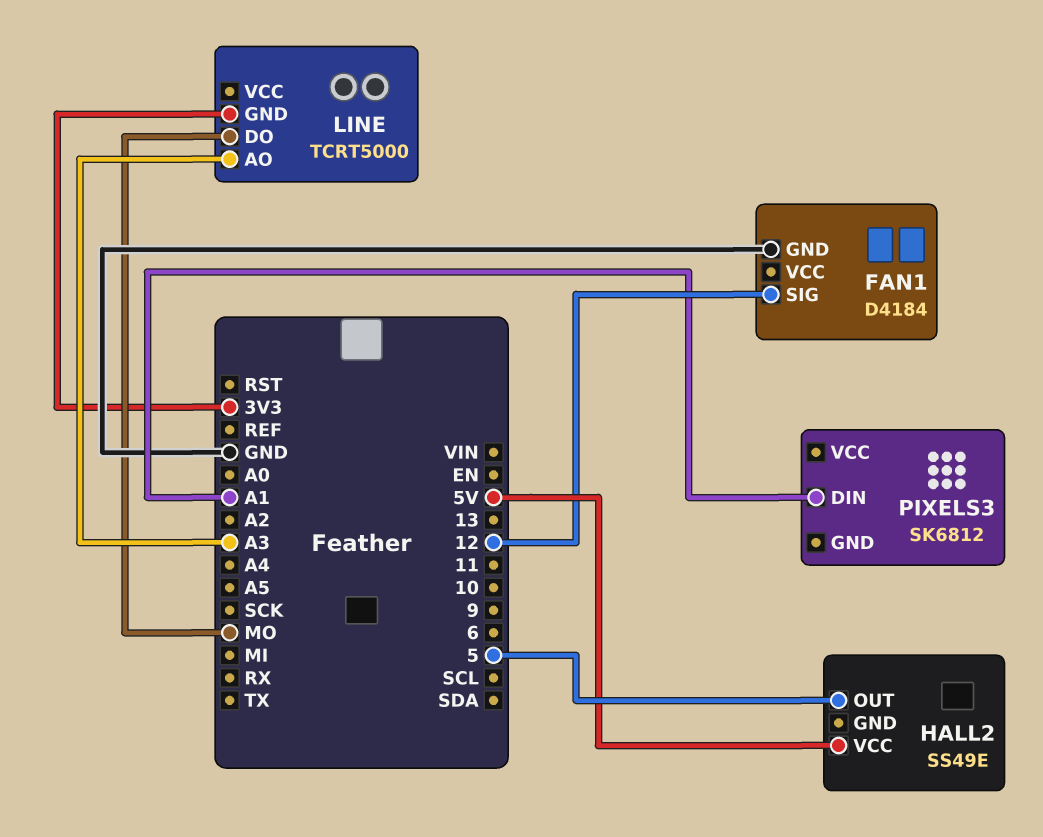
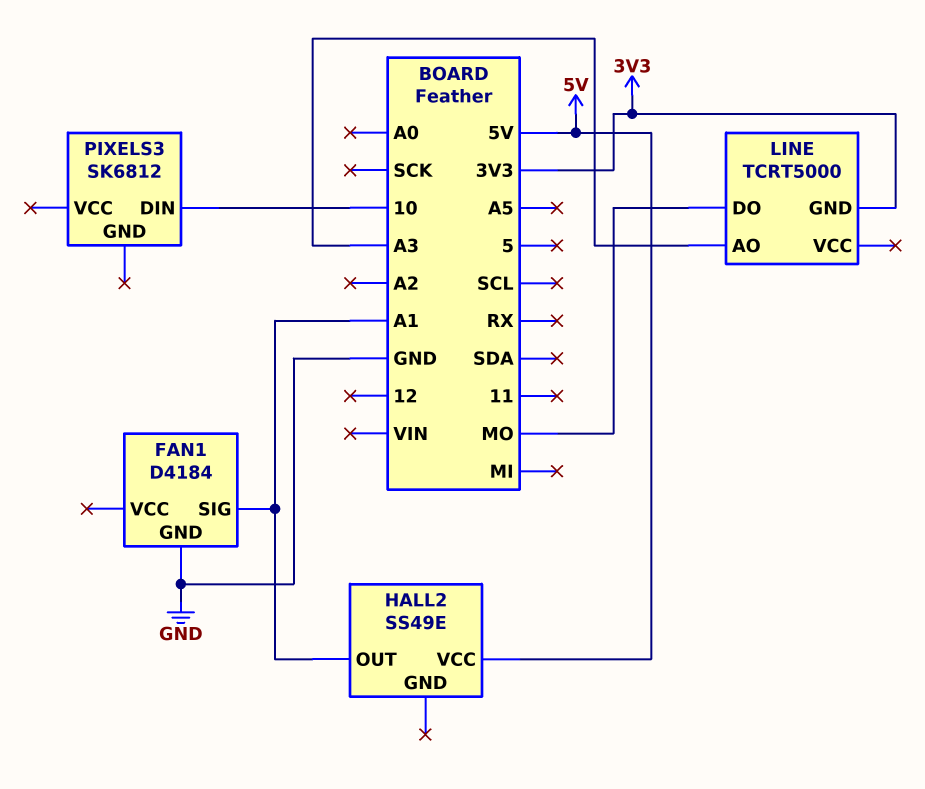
FAN1 pin SIG: 12 -> A1
HALL2 pin OUT: 5 -> A1
PIXELS3 pin DIN: A1 -> 10

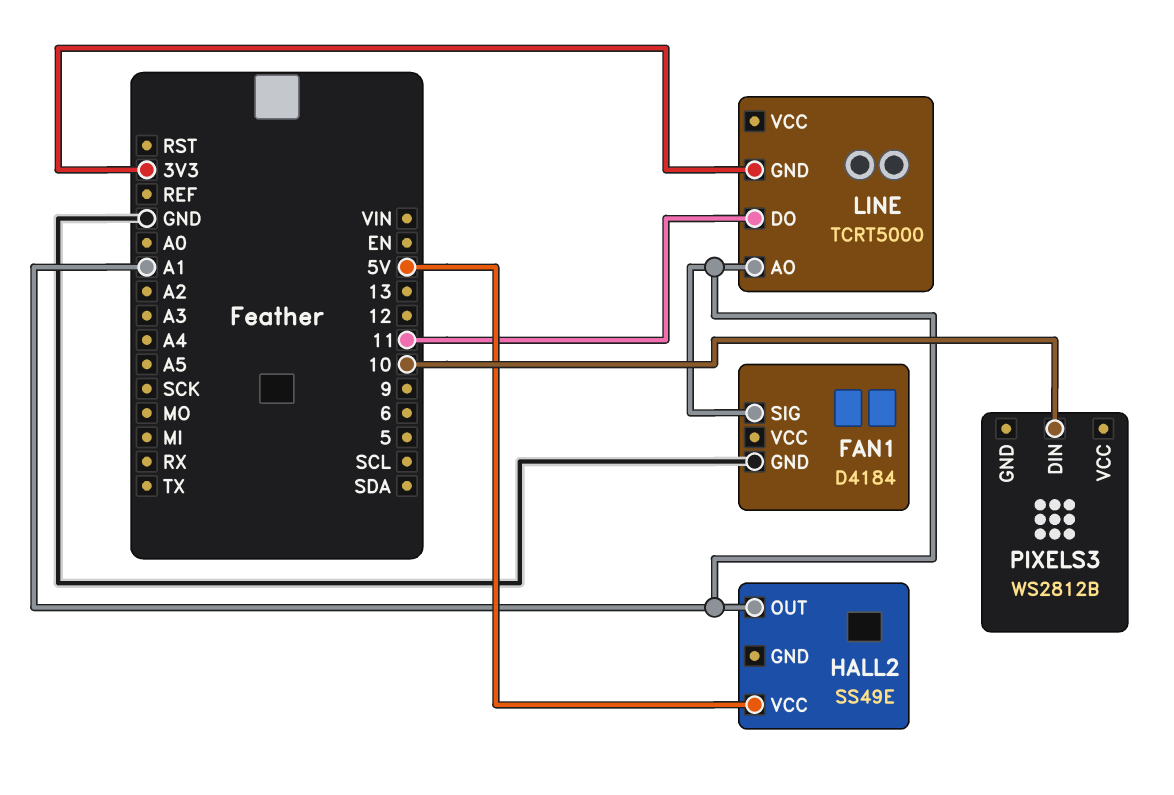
LINE pin AO: A3 -> A1
LINE pin DO: MO -> 11
PIXELS3: SK6812 -> WS2812B

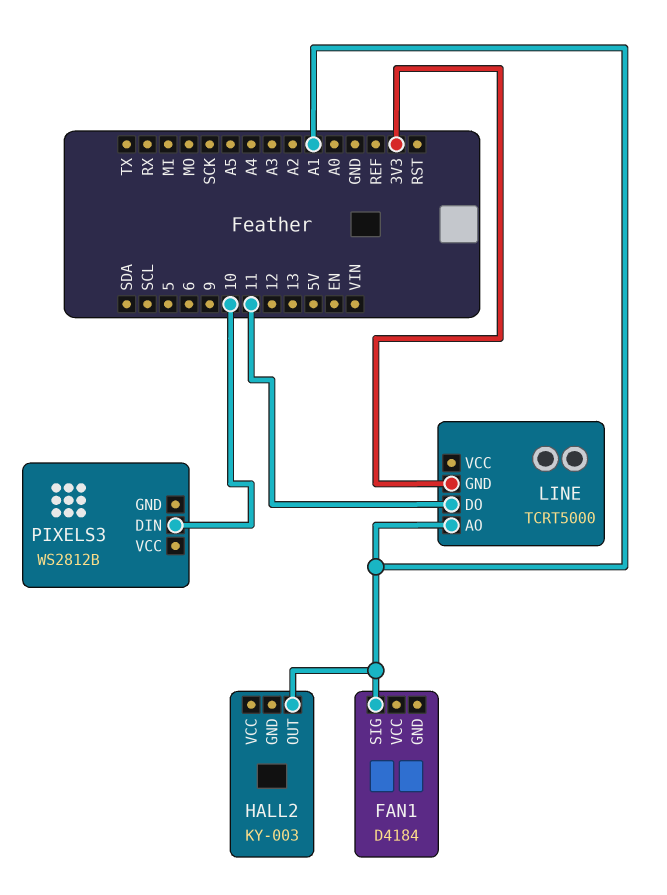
FAN1 pin GND: GND -> none
HALL2: SS49E -> KY-003
HALL2 pin VCC: 5V -> none

